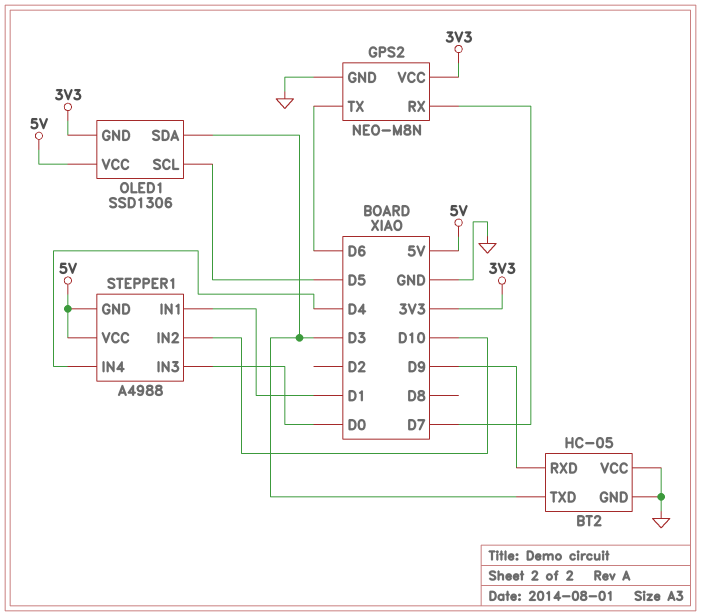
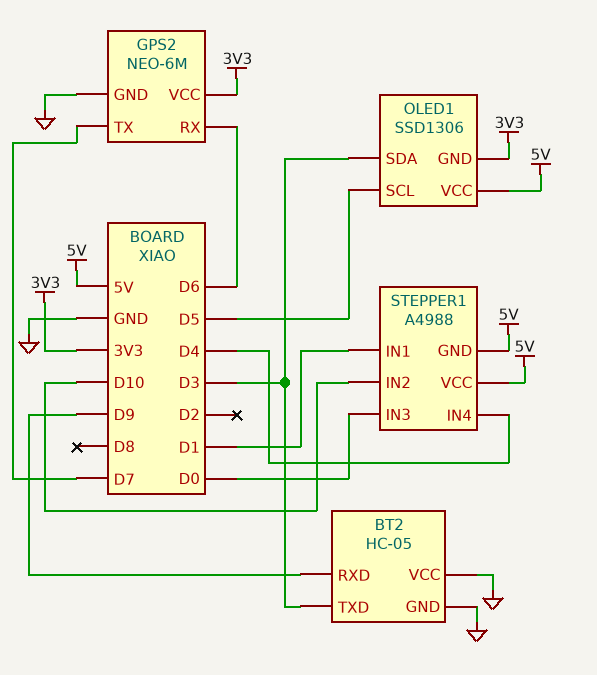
GPS2: NEO-M8N -> NEO-6M
GPS2 pin RX: D7 -> D6
GPS2 pin TX: D6 -> D7

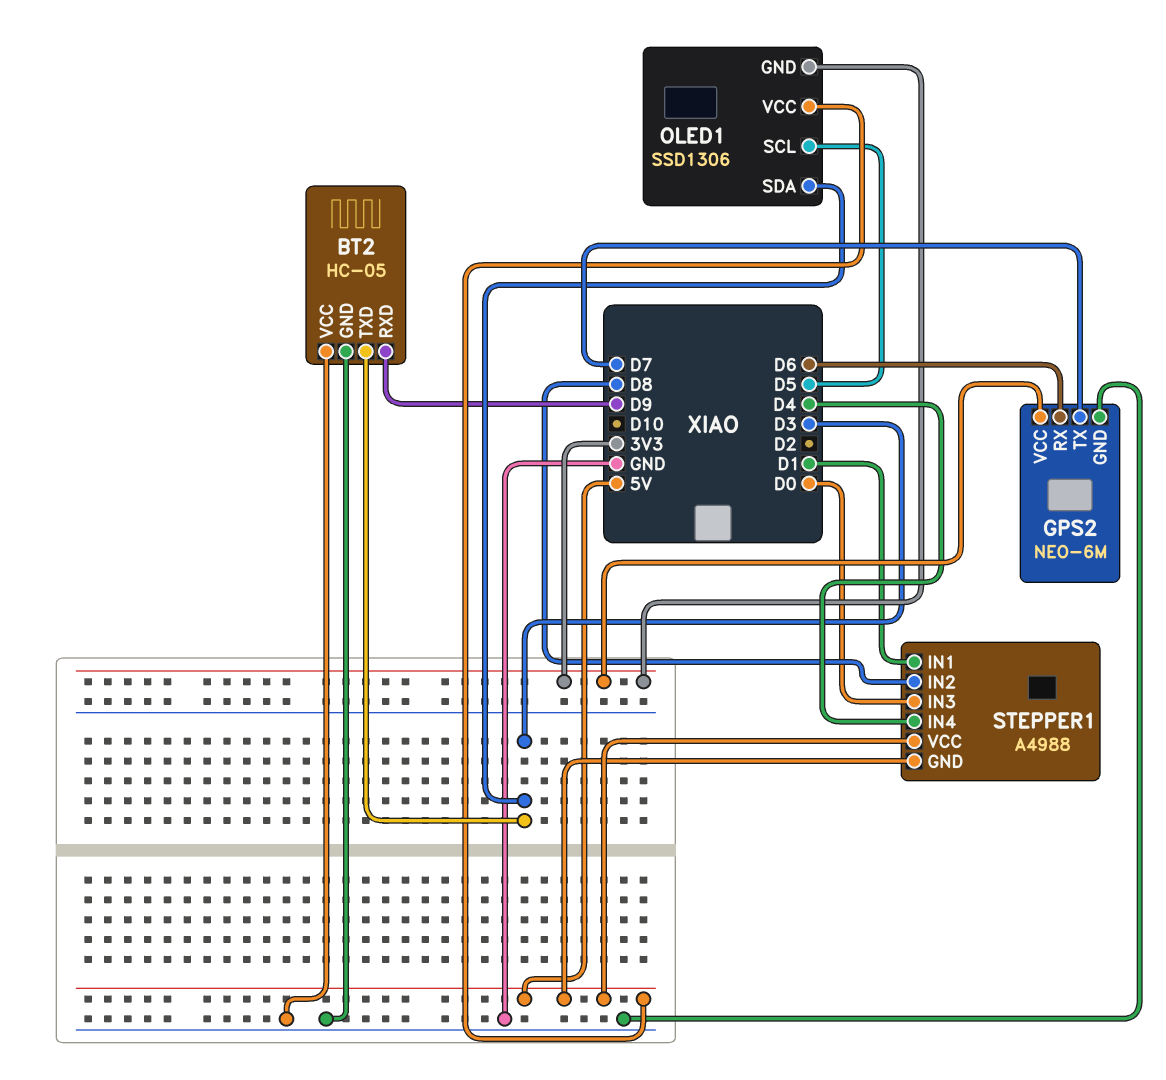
STEPPER1 pin IN2: D10 -> D8

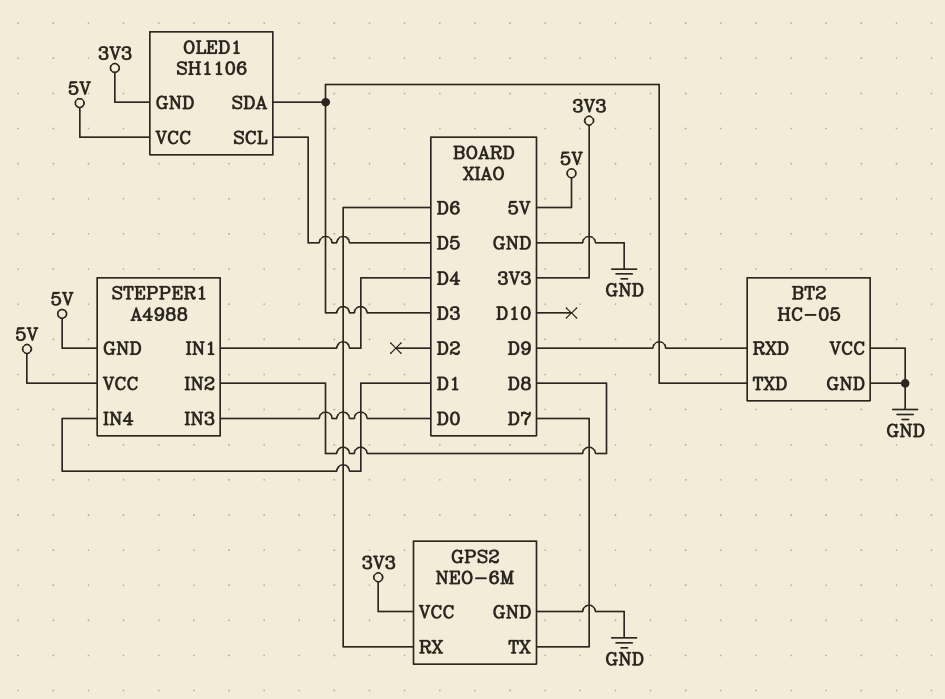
OLED1: SSD1306 -> SH1106
STEPPER1 pin IN1: D1 -> D4
STEPPER1 pin IN4: D4 -> D1

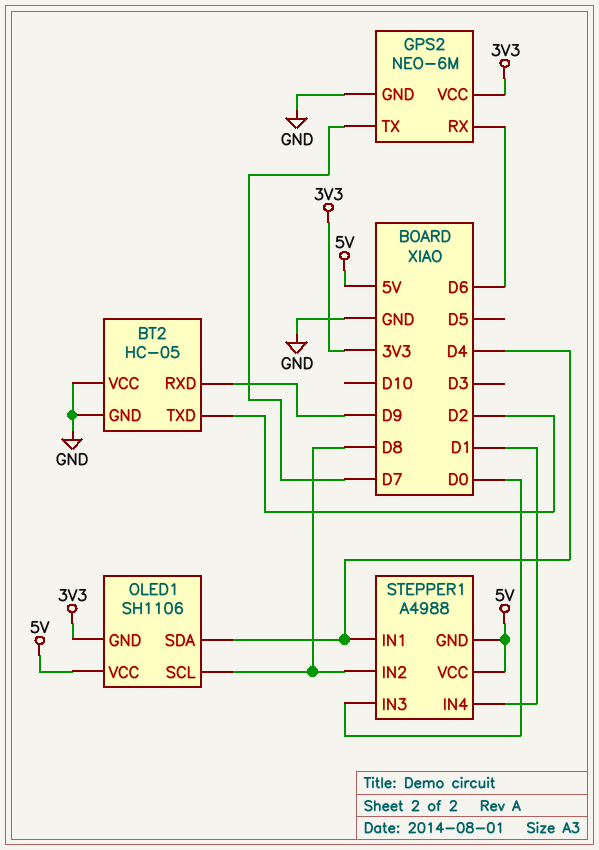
BT2 pin TXD: D3 -> D2
OLED1 pin SCL: D5 -> D8
OLED1 pin SDA: D3 -> D4

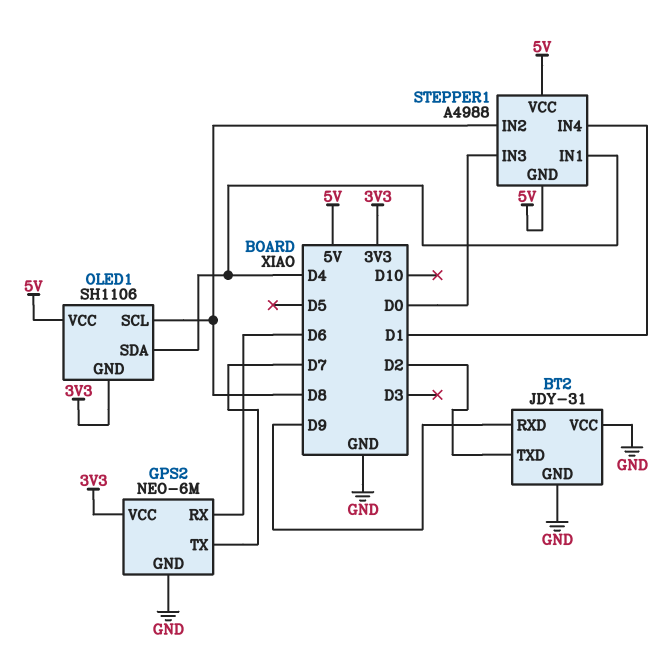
BT2: HC-05 -> JDY-31

